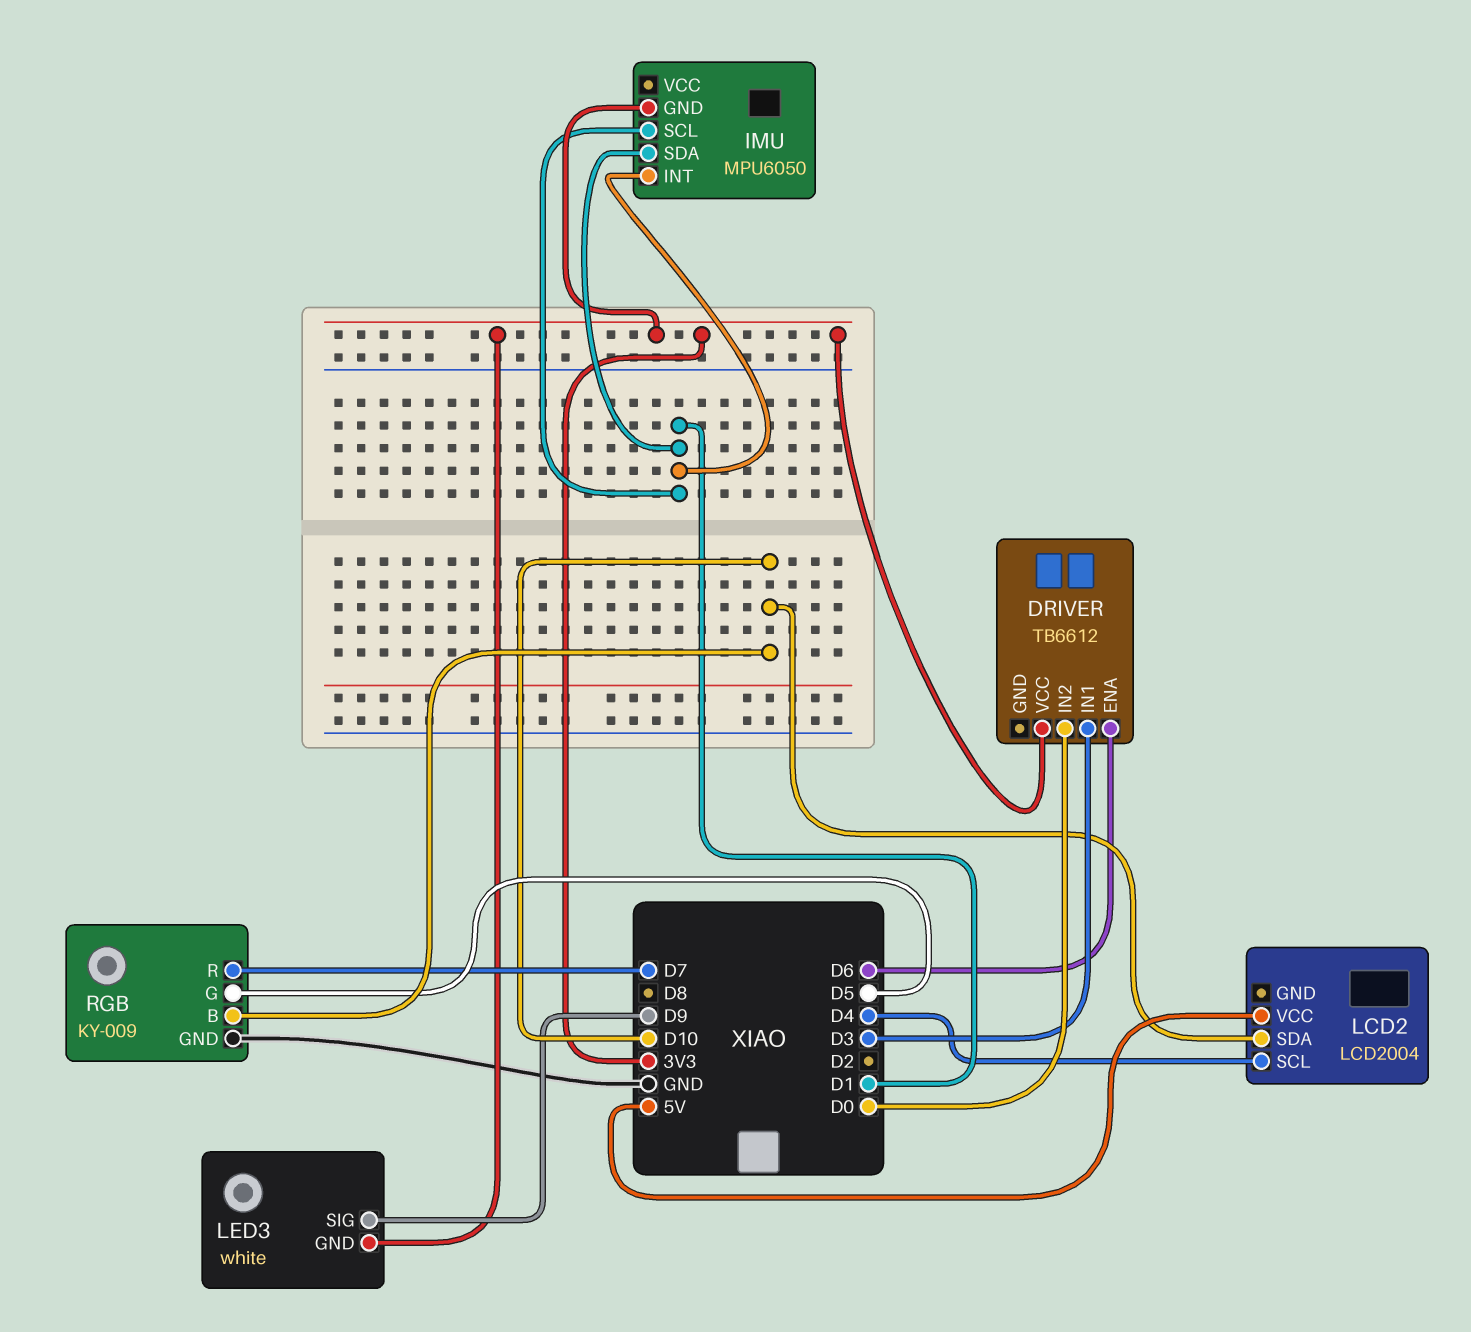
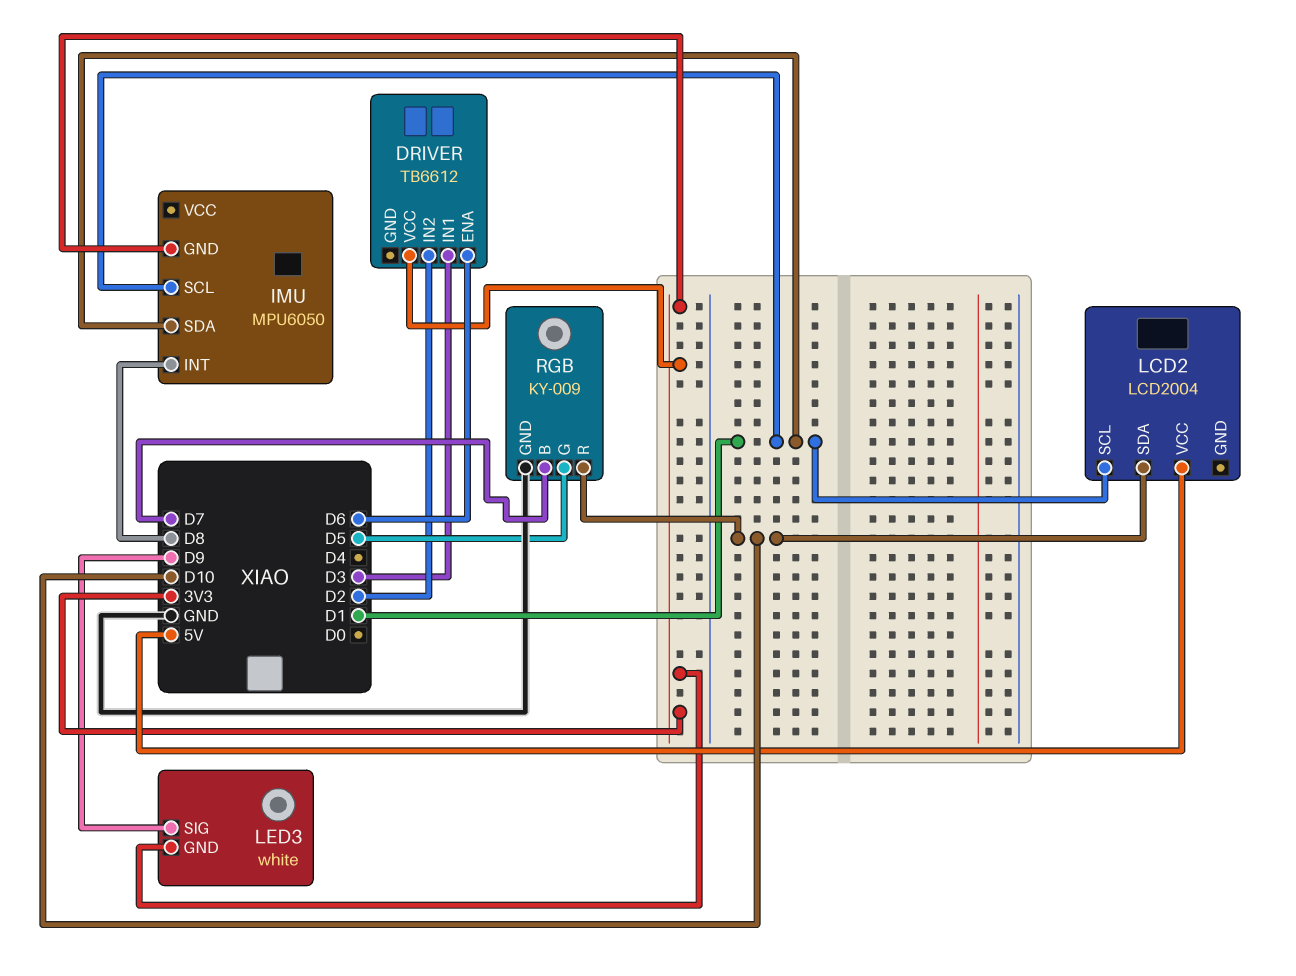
DRIVER pin IN2: D0 -> D2
IMU pin INT: D1 -> D8
LCD2 pin SCL: D4 -> D1
RGB pin B: D10 -> D7
RGB pin R: D7 -> D10

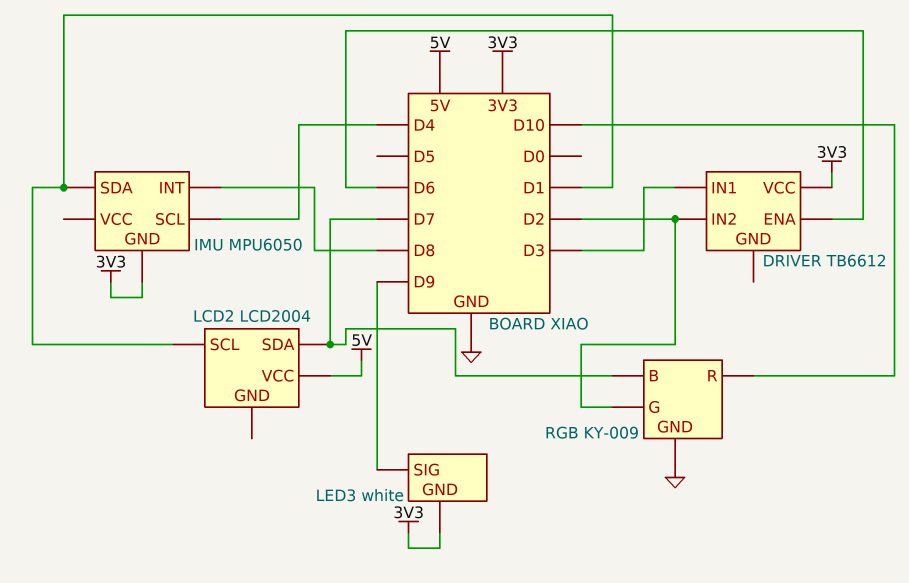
IMU pin SCL: D1 -> D4
LCD2 pin SDA: D10 -> D7
RGB pin G: D5 -> D2

